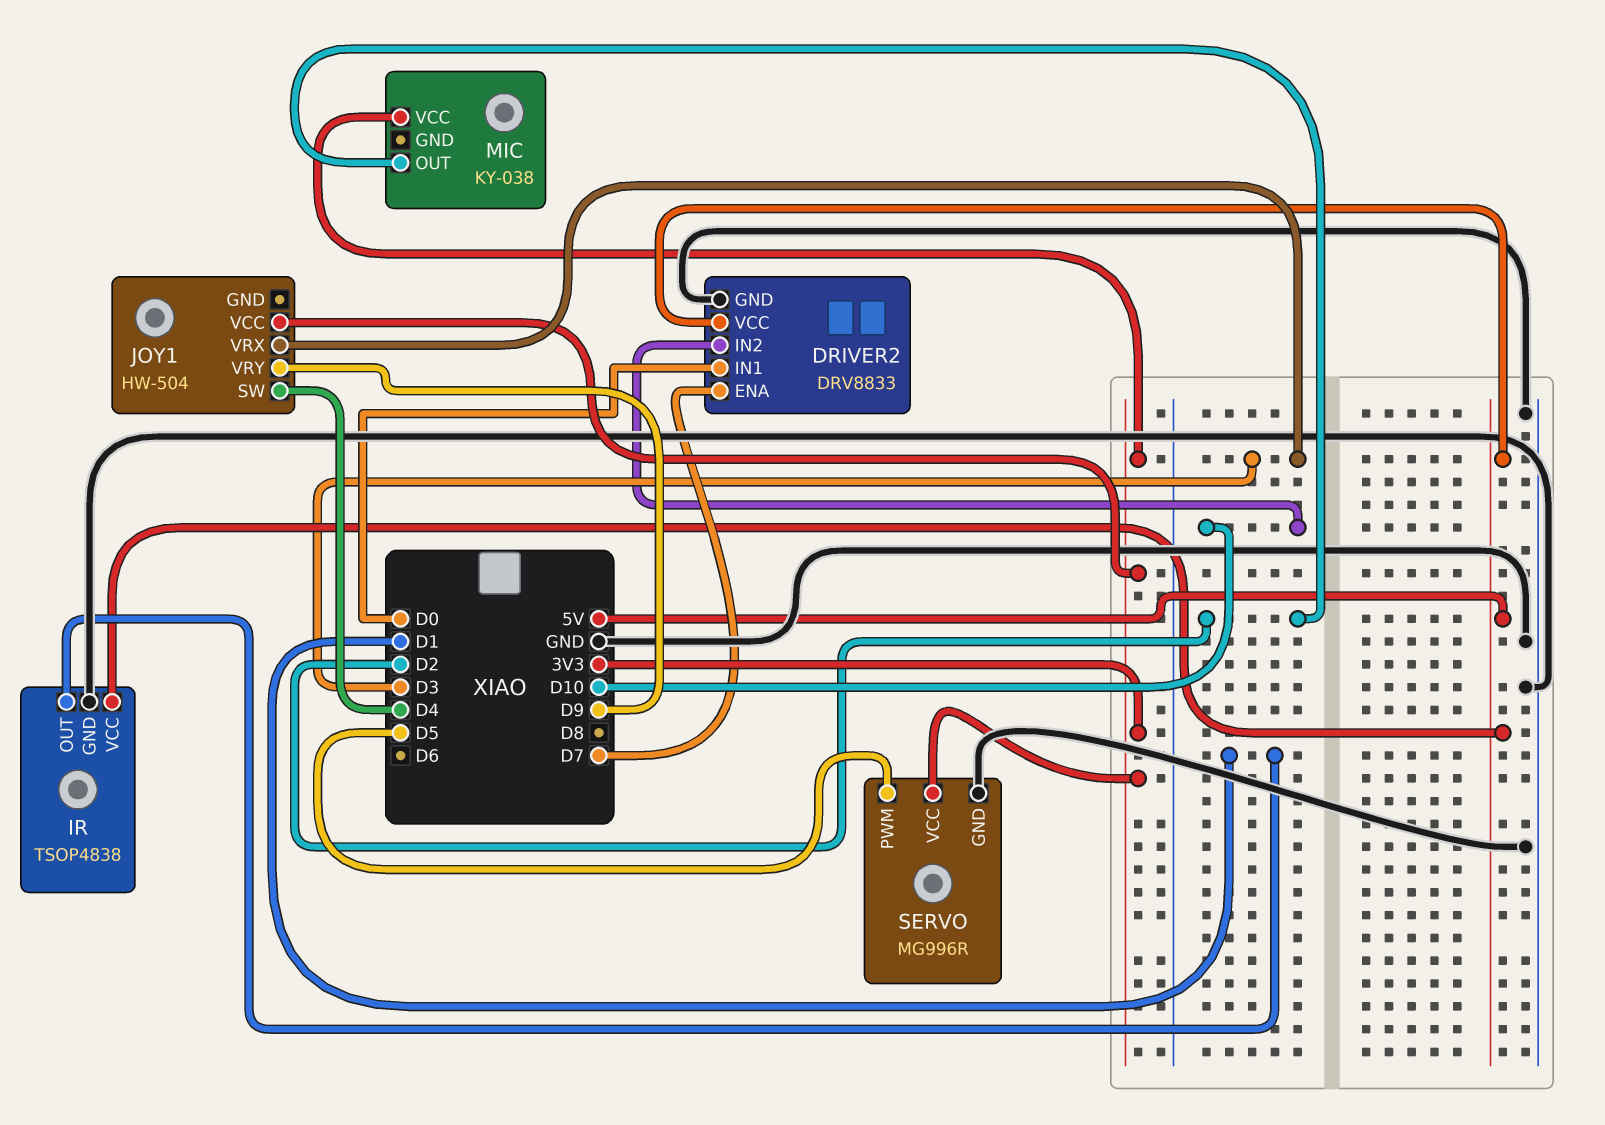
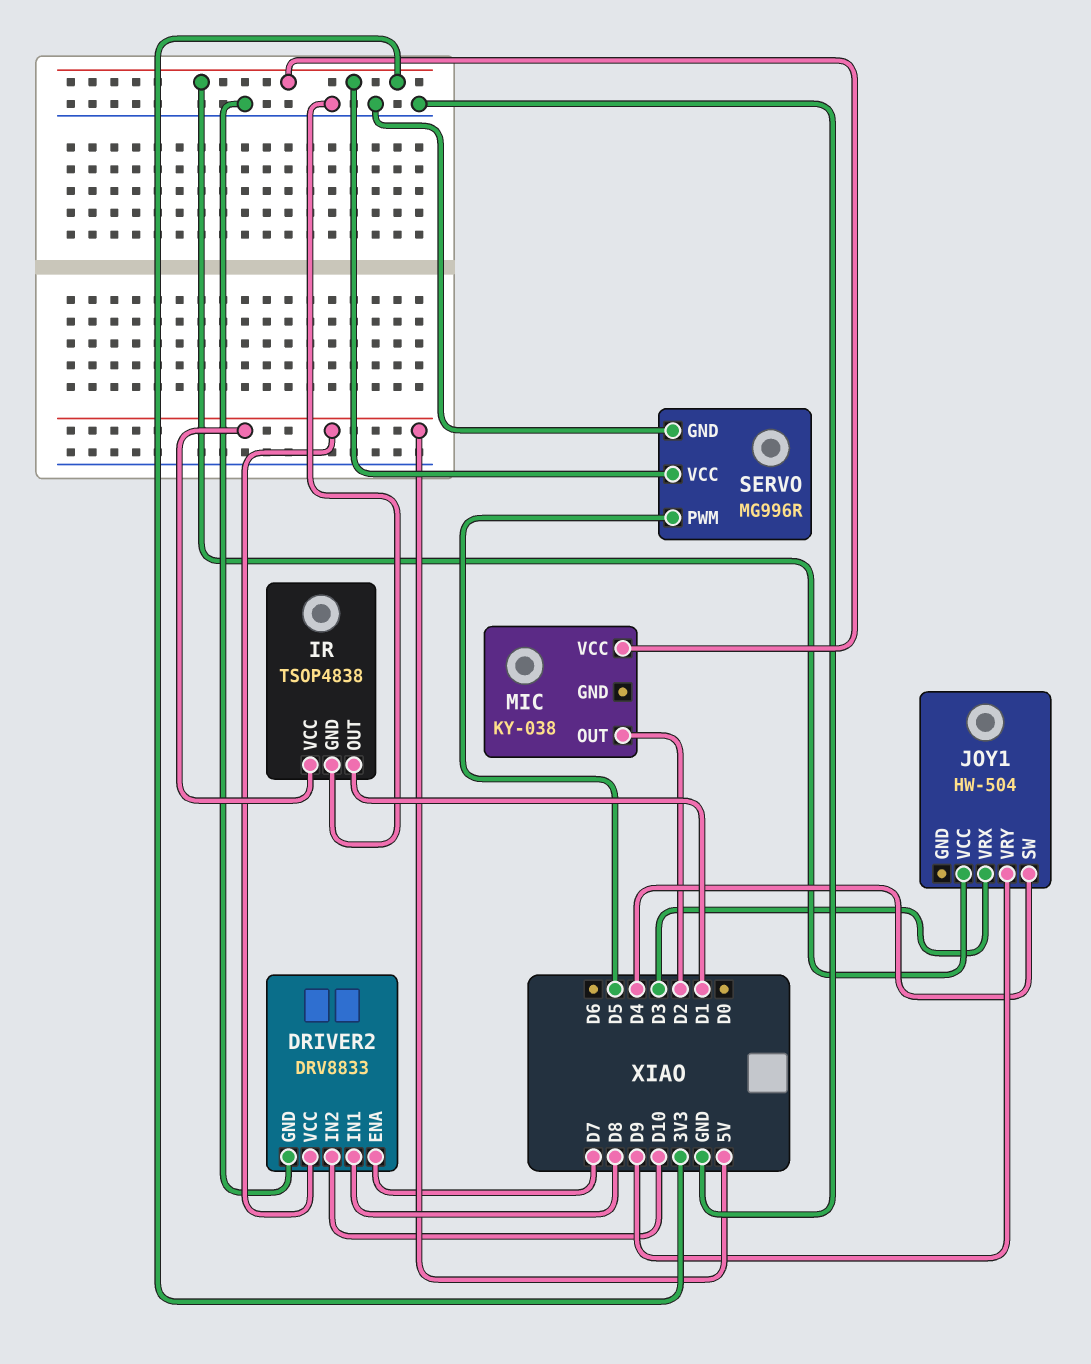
DRIVER2 pin IN1: D0 -> D8

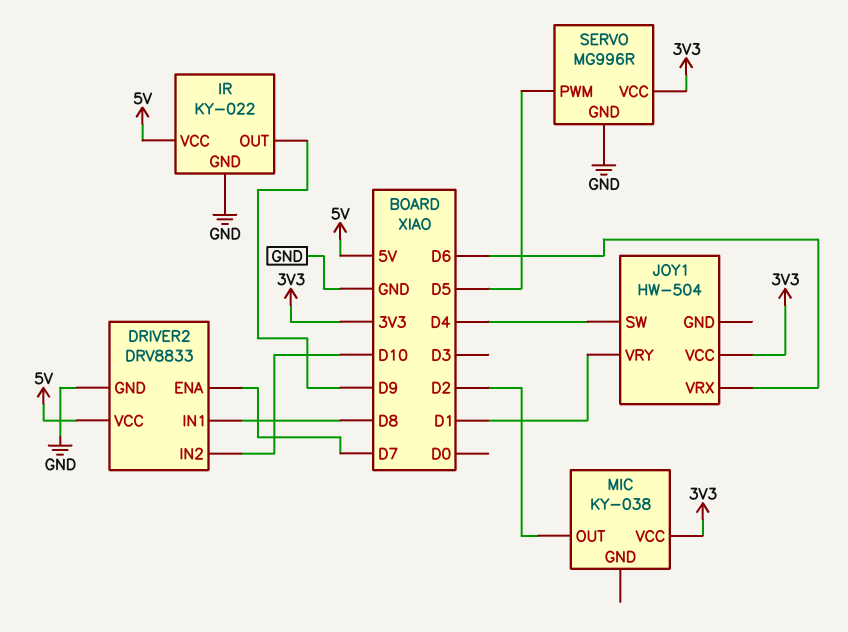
IR: TSOP4838 -> KY-022
IR pin OUT: D1 -> D9
JOY1 pin VRX: D3 -> D6
JOY1 pin VRY: D9 -> D1

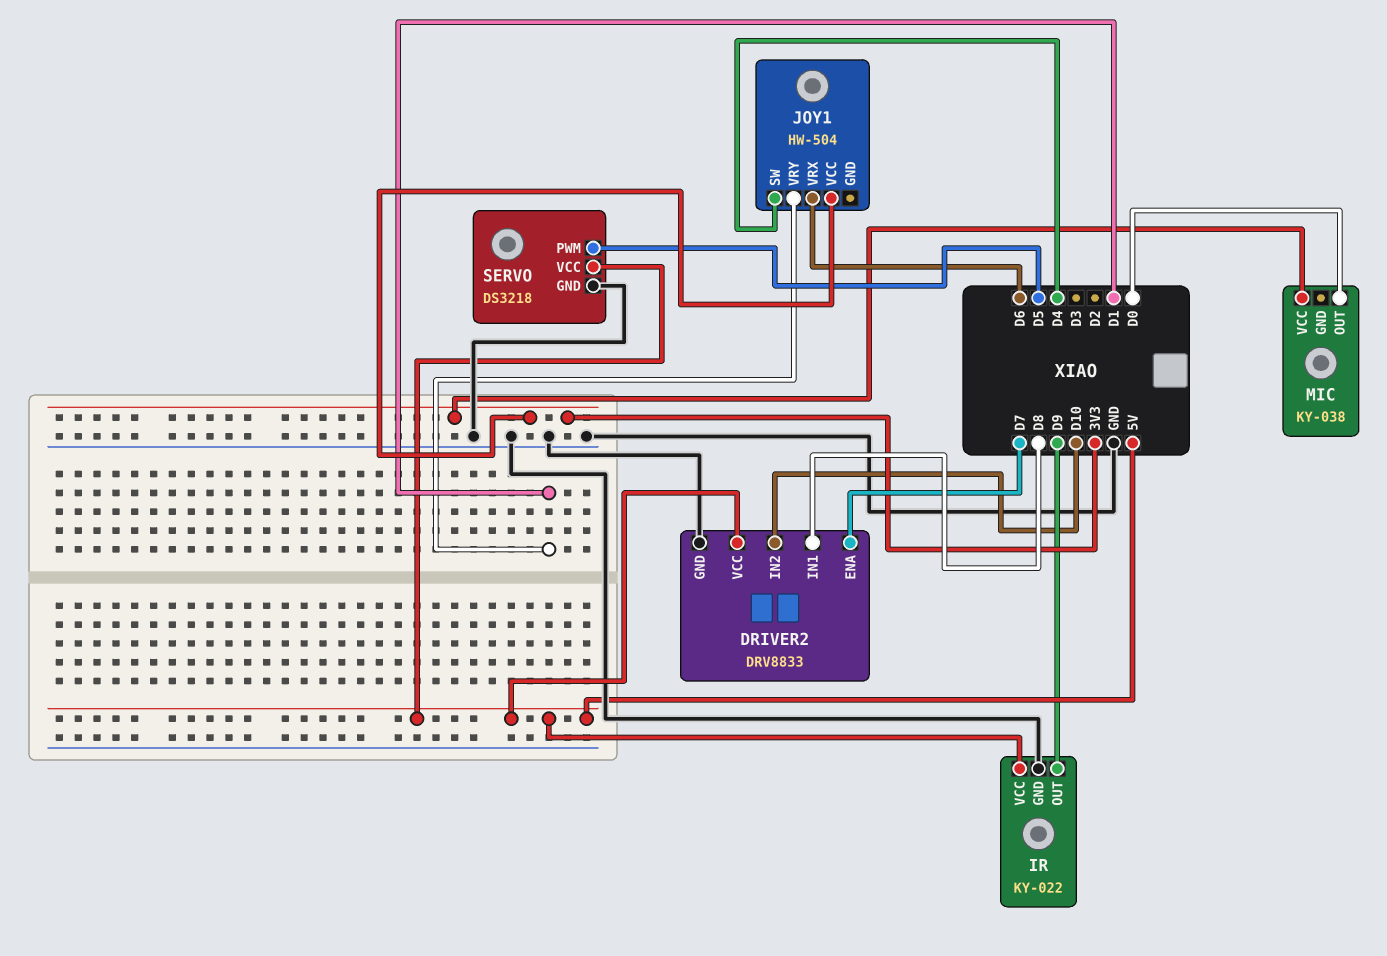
MIC pin OUT: D2 -> D0
SERVO: MG996R -> DS3218
SERVO pin VCC: 3V3 -> 5V

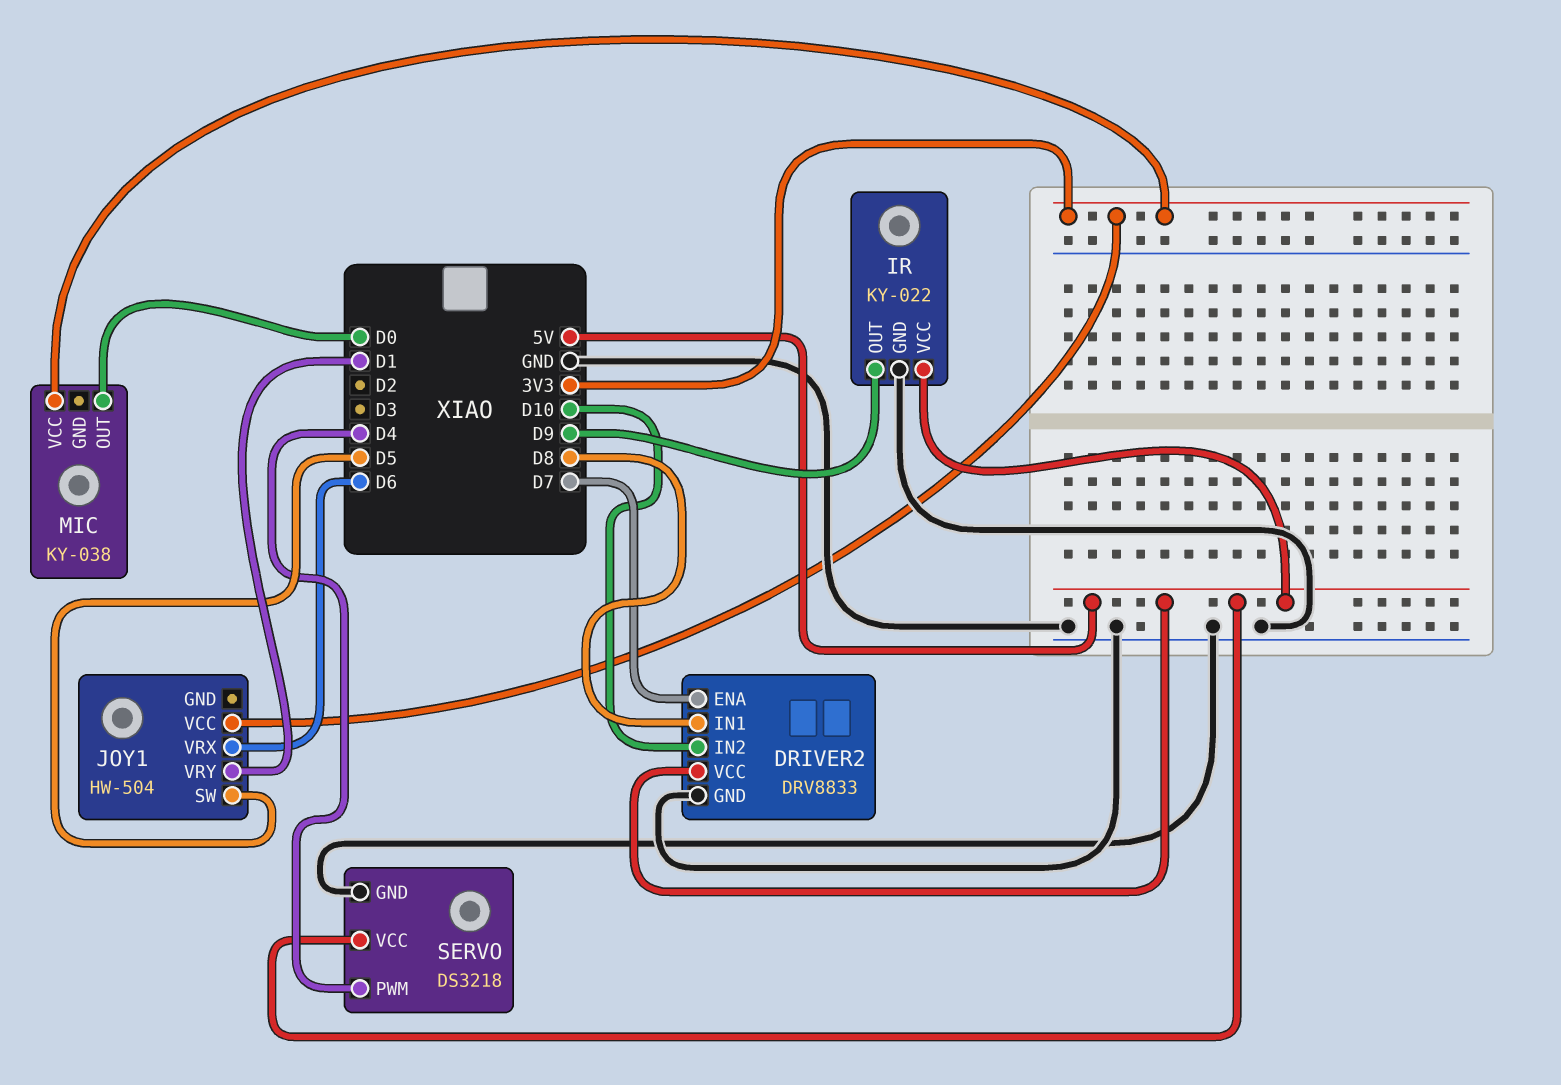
JOY1 pin SW: D4 -> D5
SERVO pin PWM: D5 -> D4

